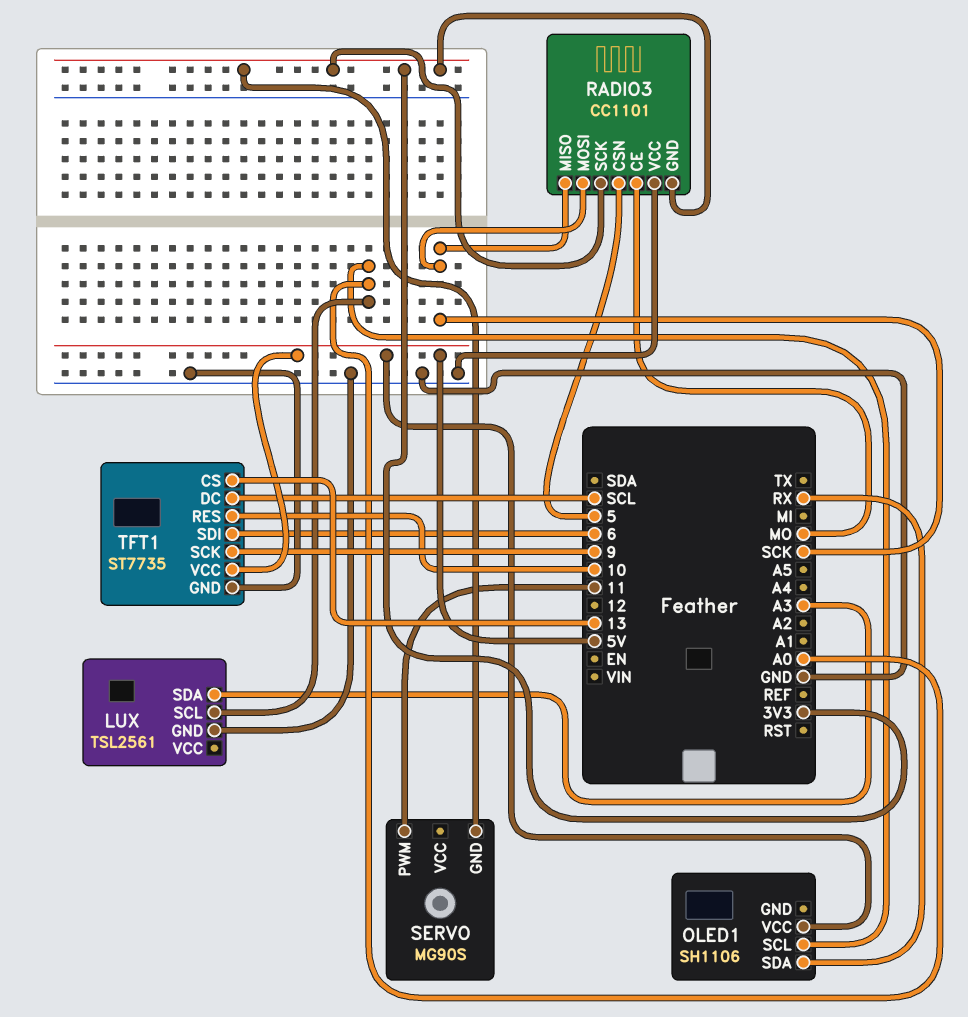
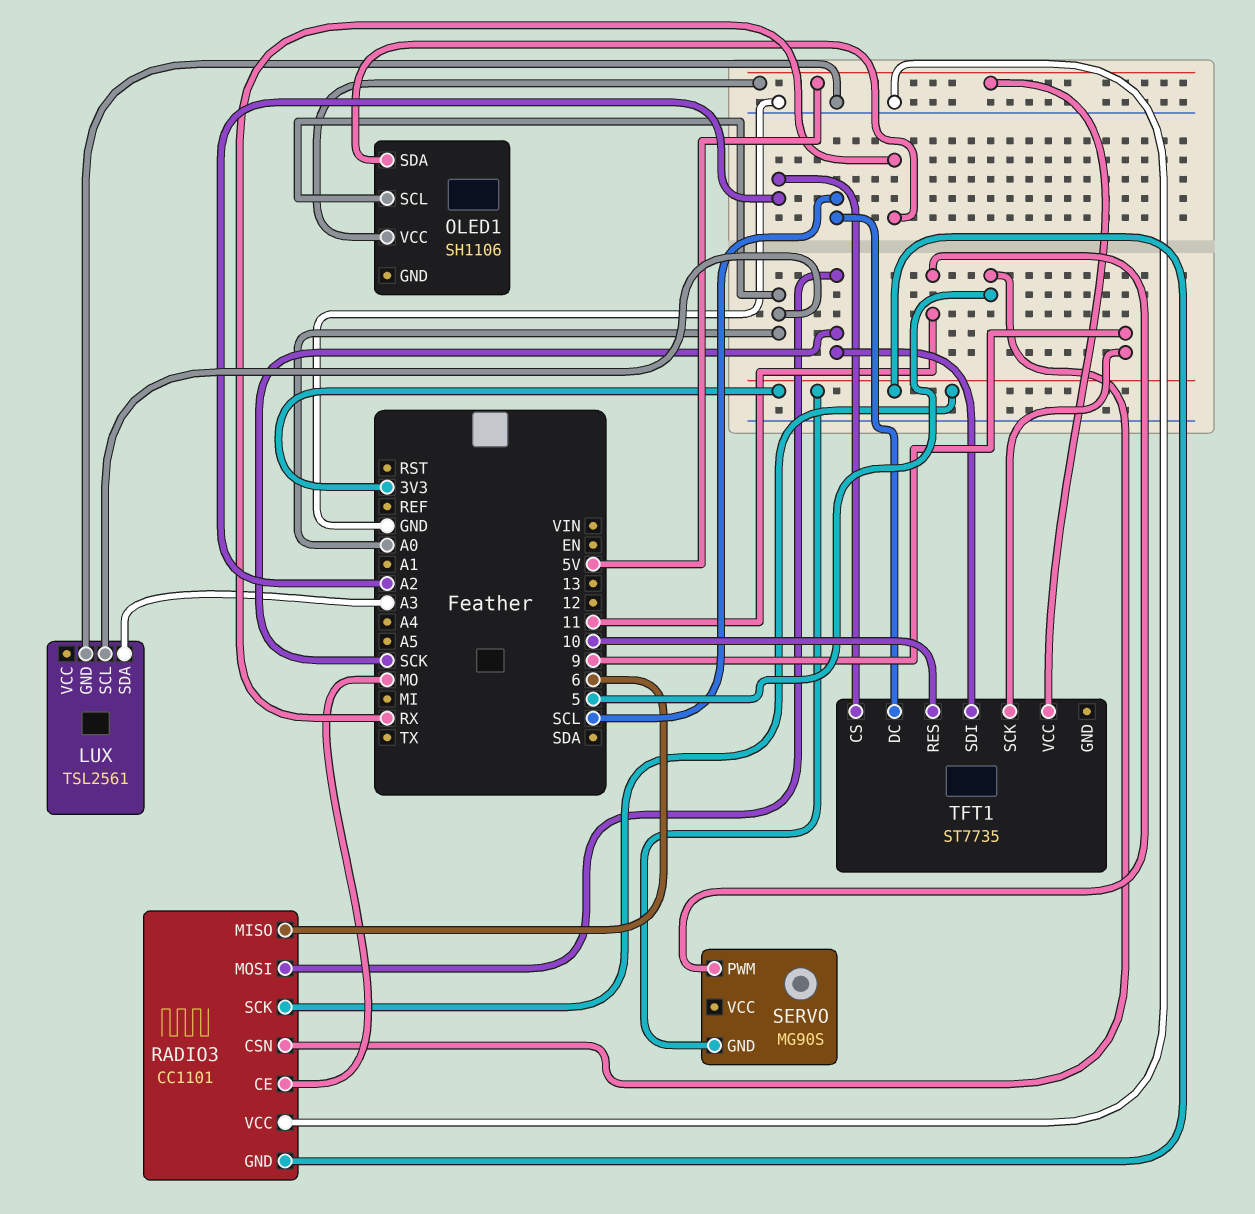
RADIO3 pin MISO: SCK -> 6
TFT1 pin CS: 13 -> A2
TFT1 pin GND: GND -> none
TFT1 pin SDI: 6 -> SCK

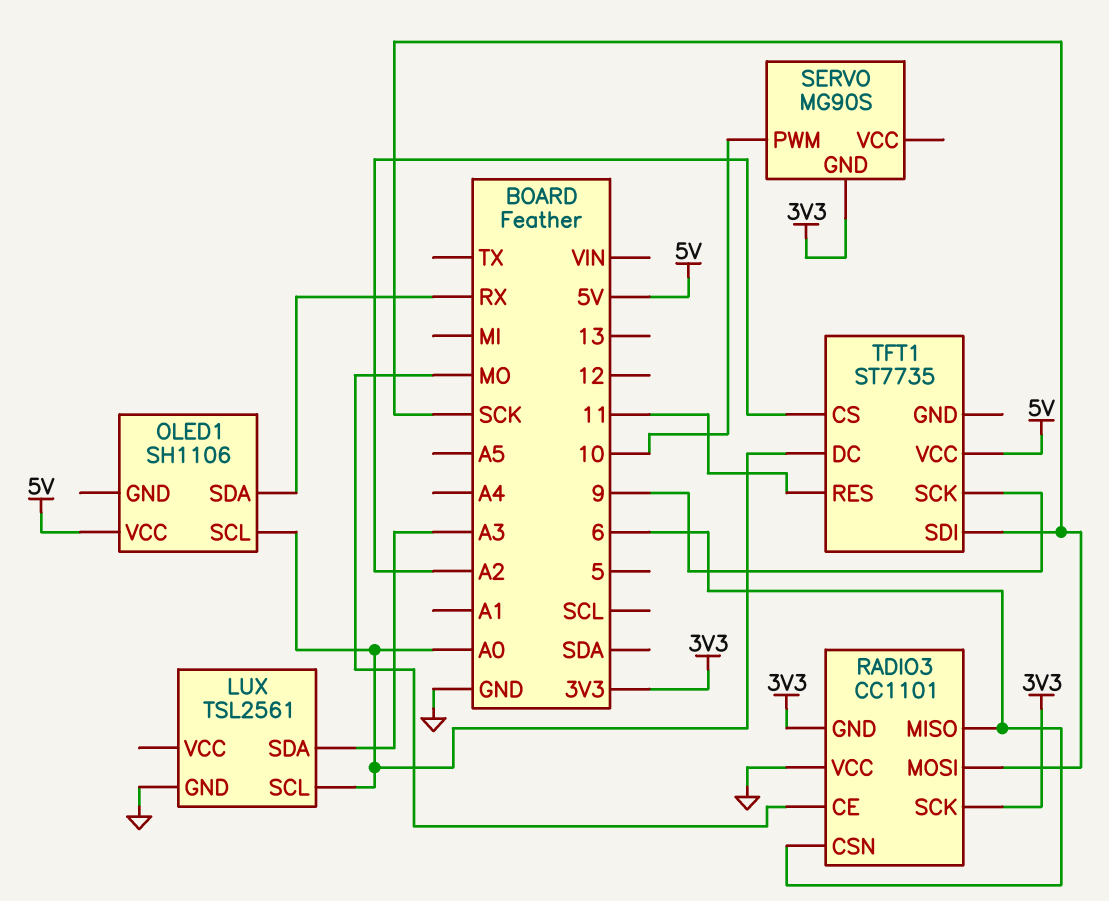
RADIO3 pin CSN: 5 -> 6
SERVO pin PWM: 11 -> 10
TFT1 pin DC: SCL -> A0
TFT1 pin RES: 10 -> 11

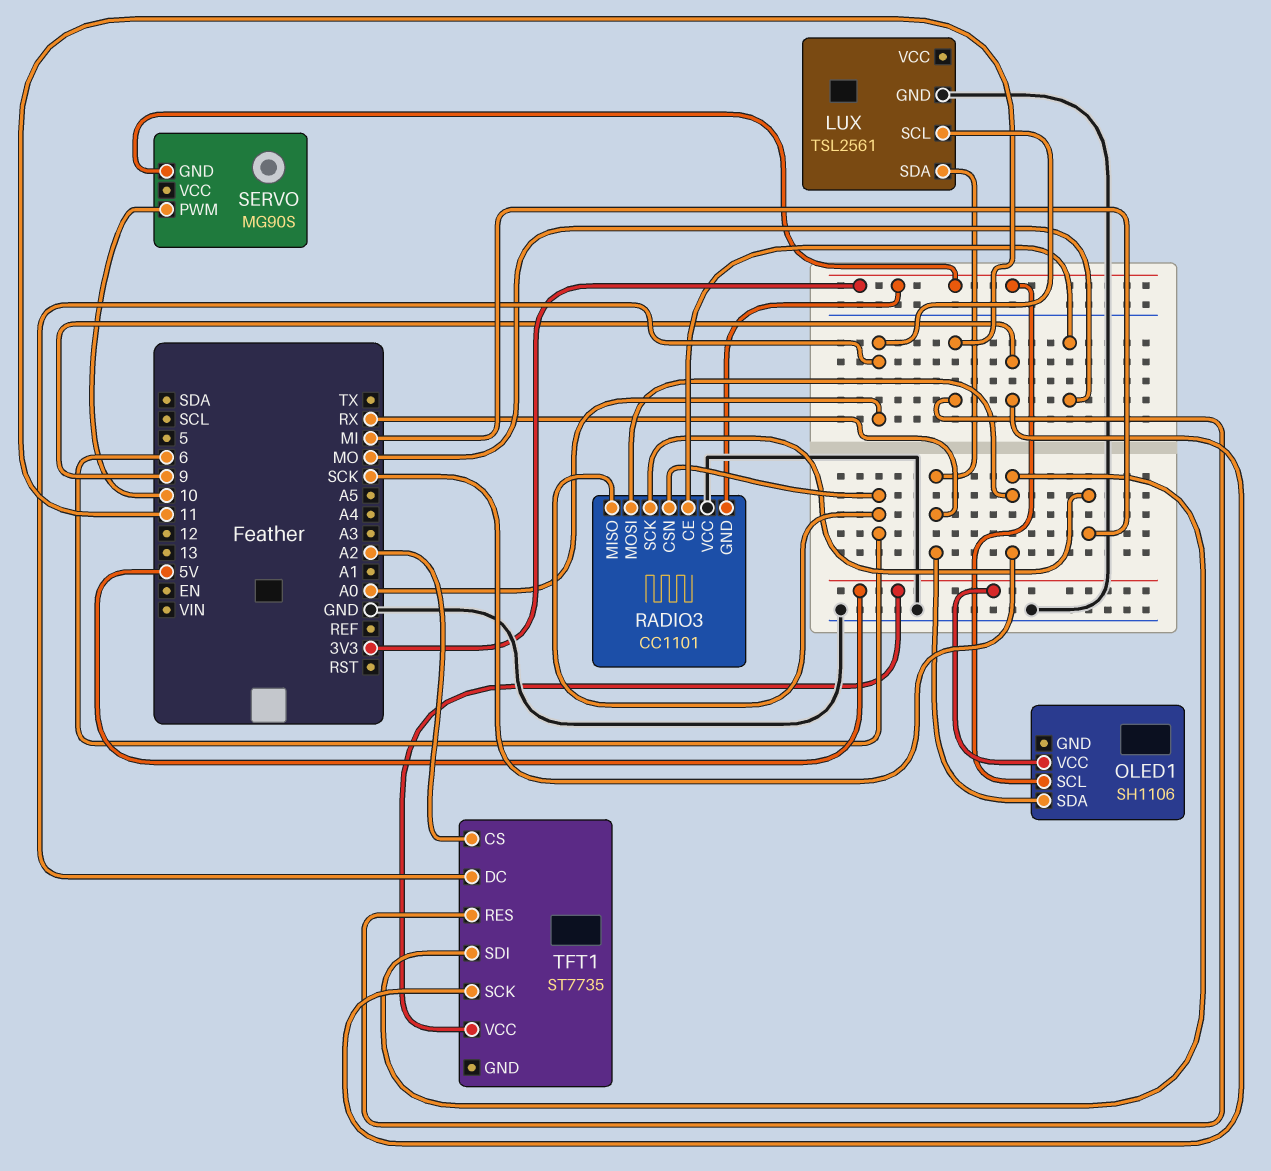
LUX pin SDA: A3 -> RX
OLED1 pin SCL: A0 -> 3V3
RADIO3 pin SCK: 3V3 -> MI

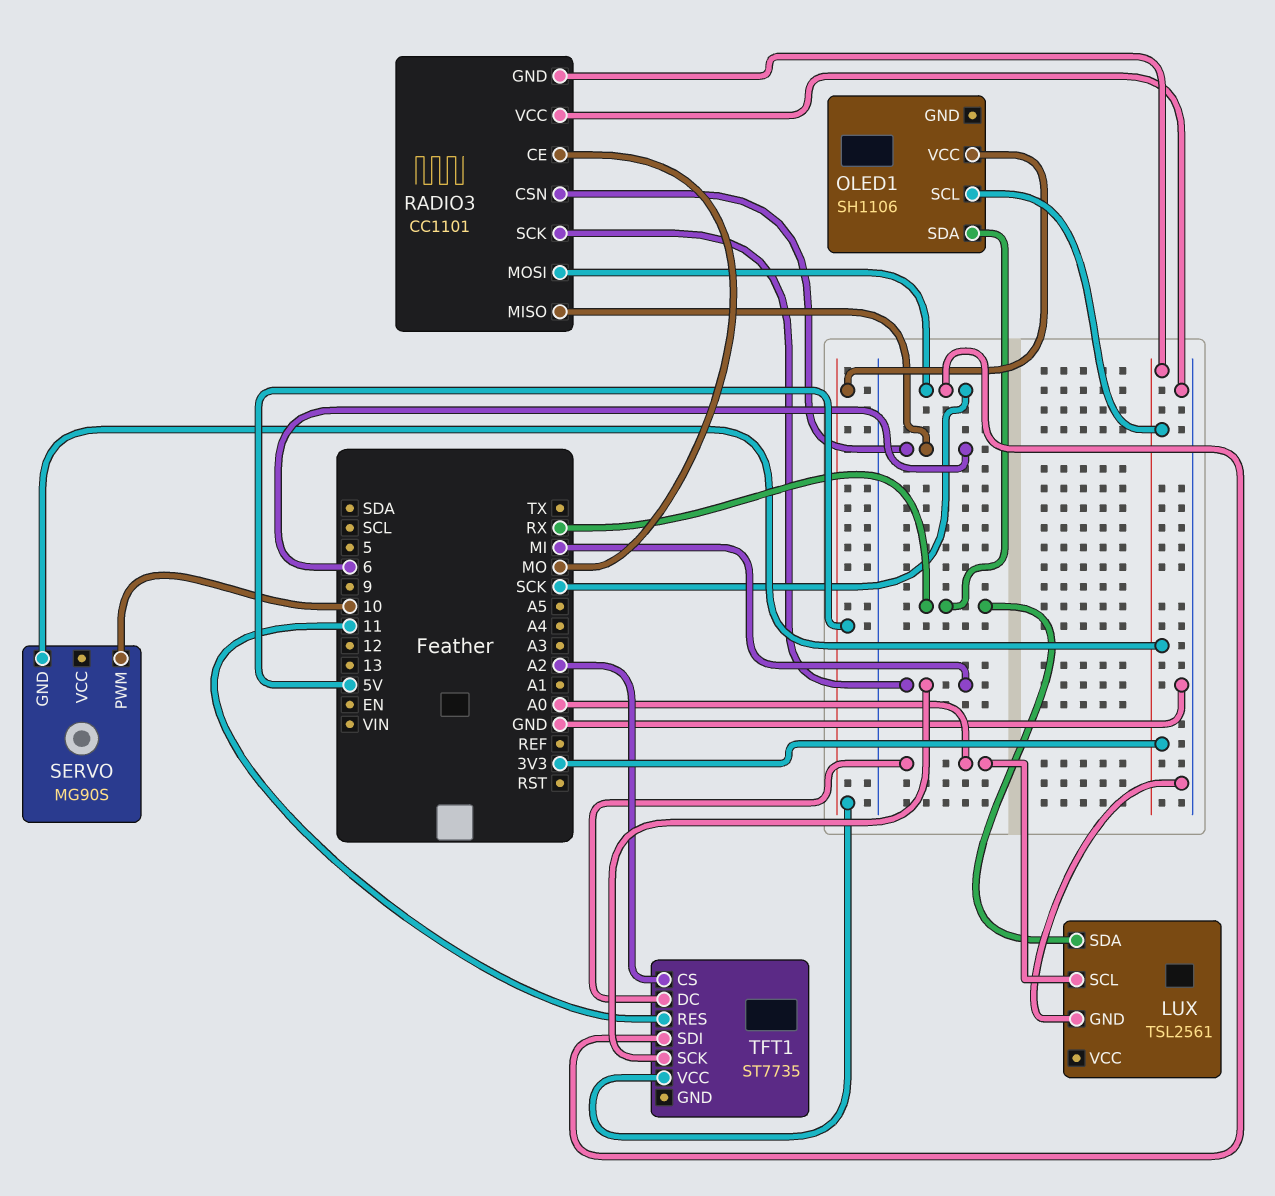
TFT1 pin SCK: 9 -> MI

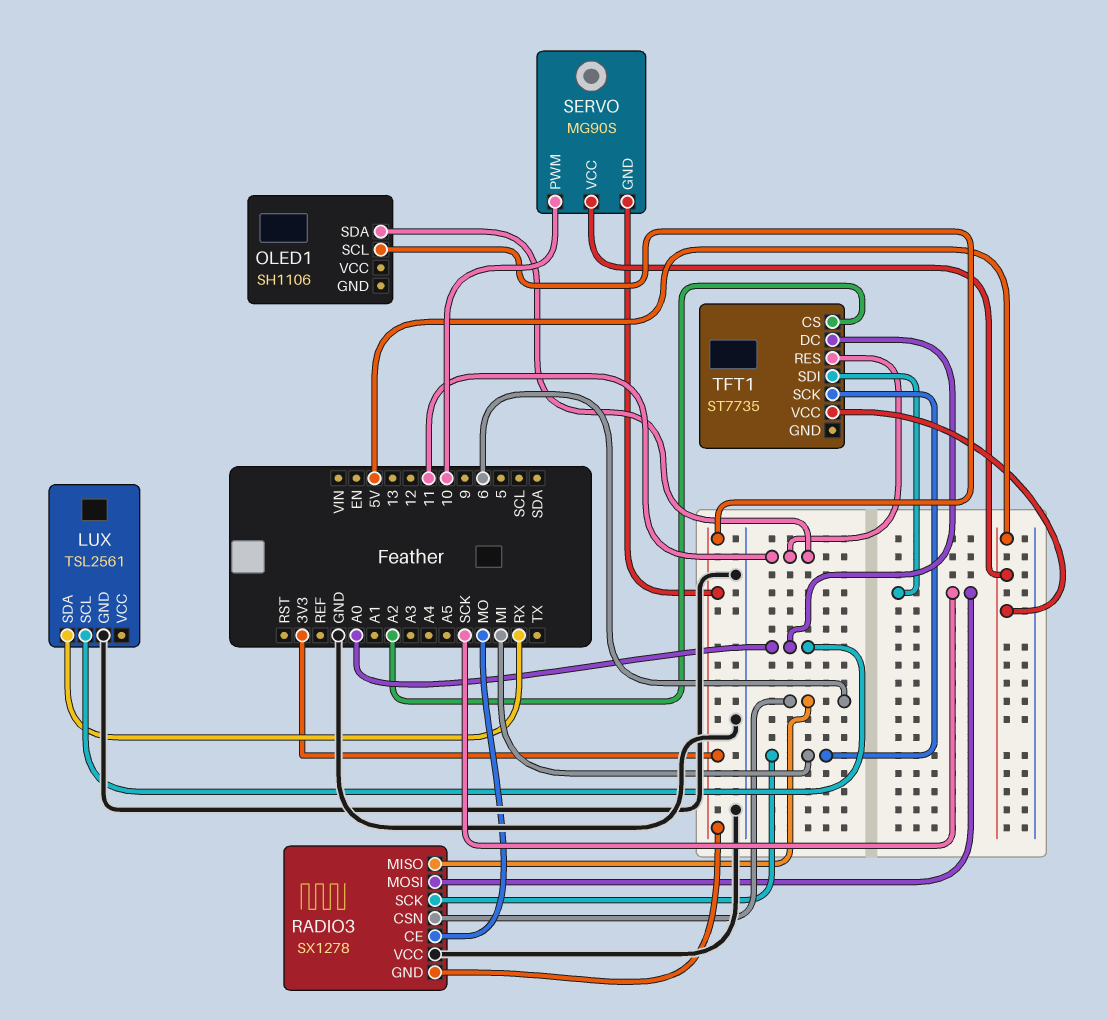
OLED1 pin SDA: RX -> 11
OLED1 pin VCC: 5V -> none
RADIO3: CC1101 -> SX1278
SERVO pin VCC: none -> 5V

